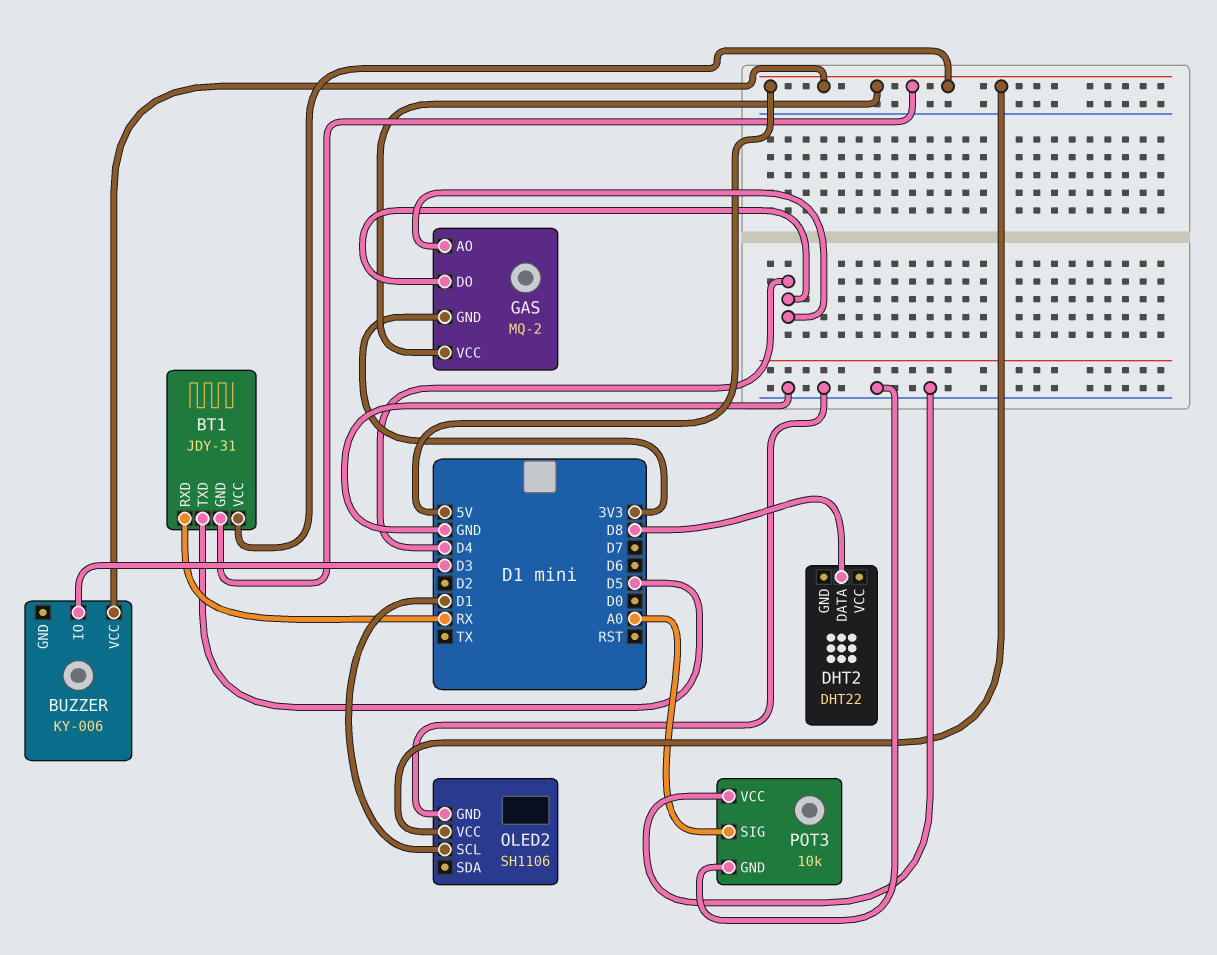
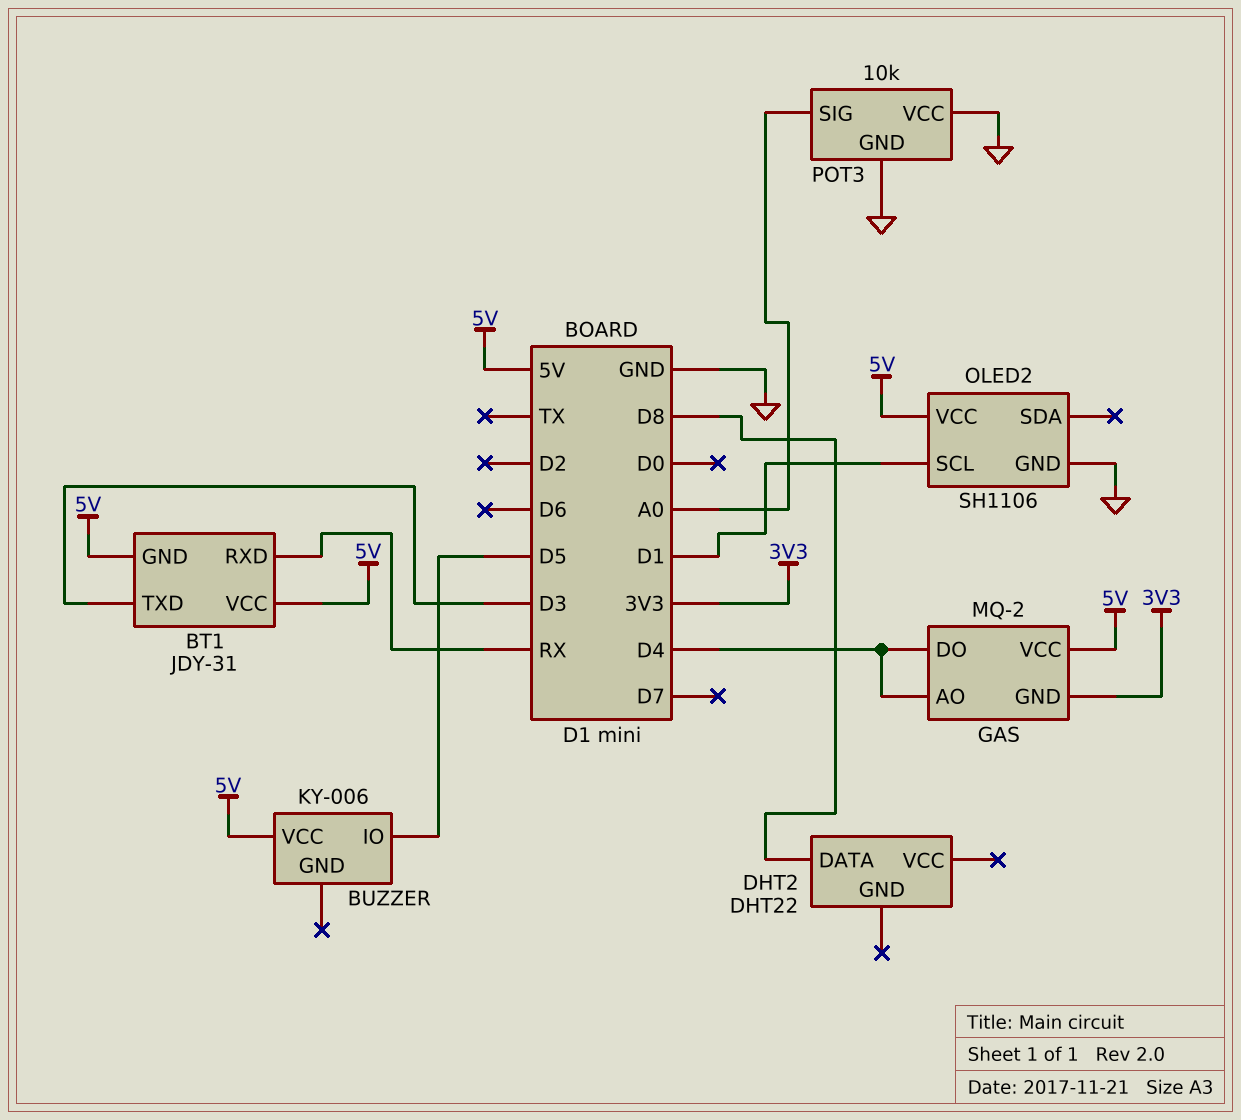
BT1 pin TXD: D5 -> D3
BUZZER pin IO: D3 -> D5

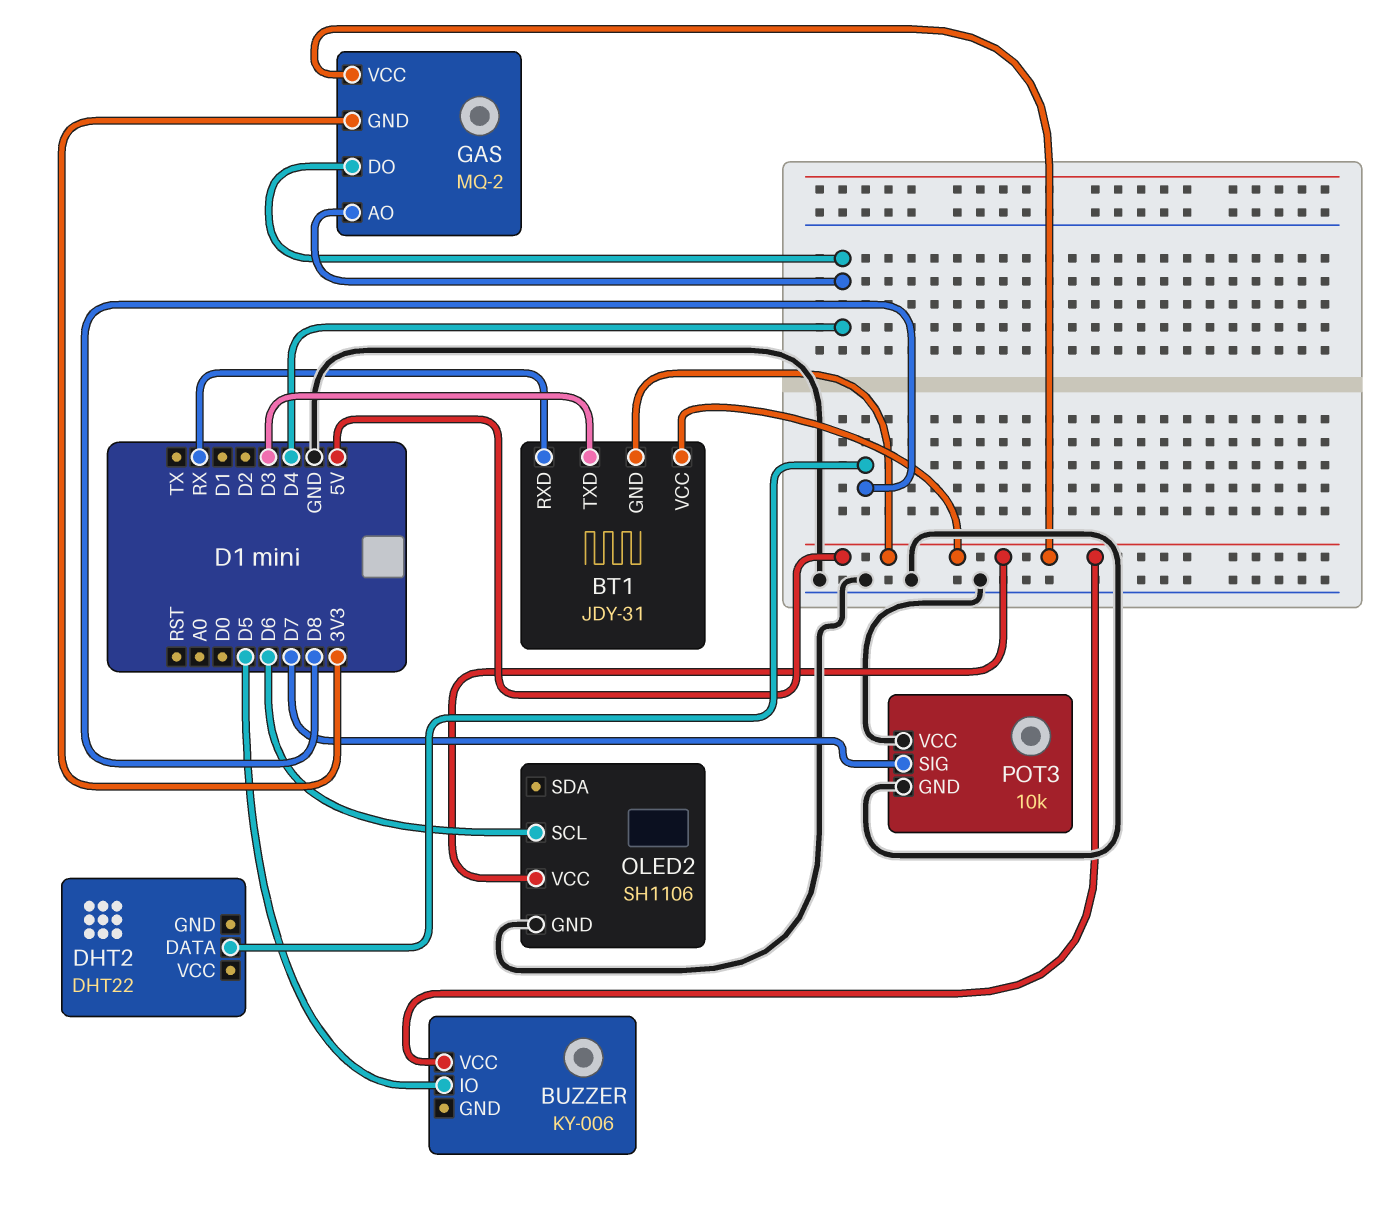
OLED2 pin SCL: D1 -> D6
POT3 pin SIG: A0 -> D7

